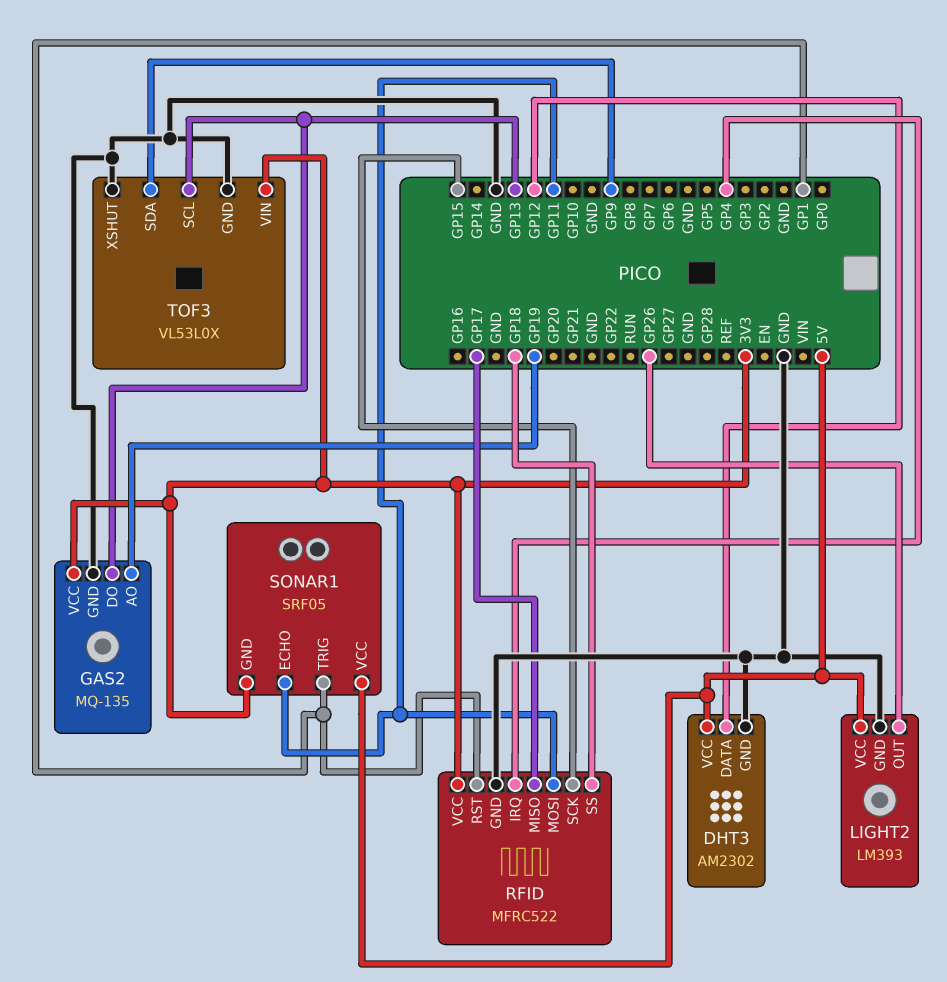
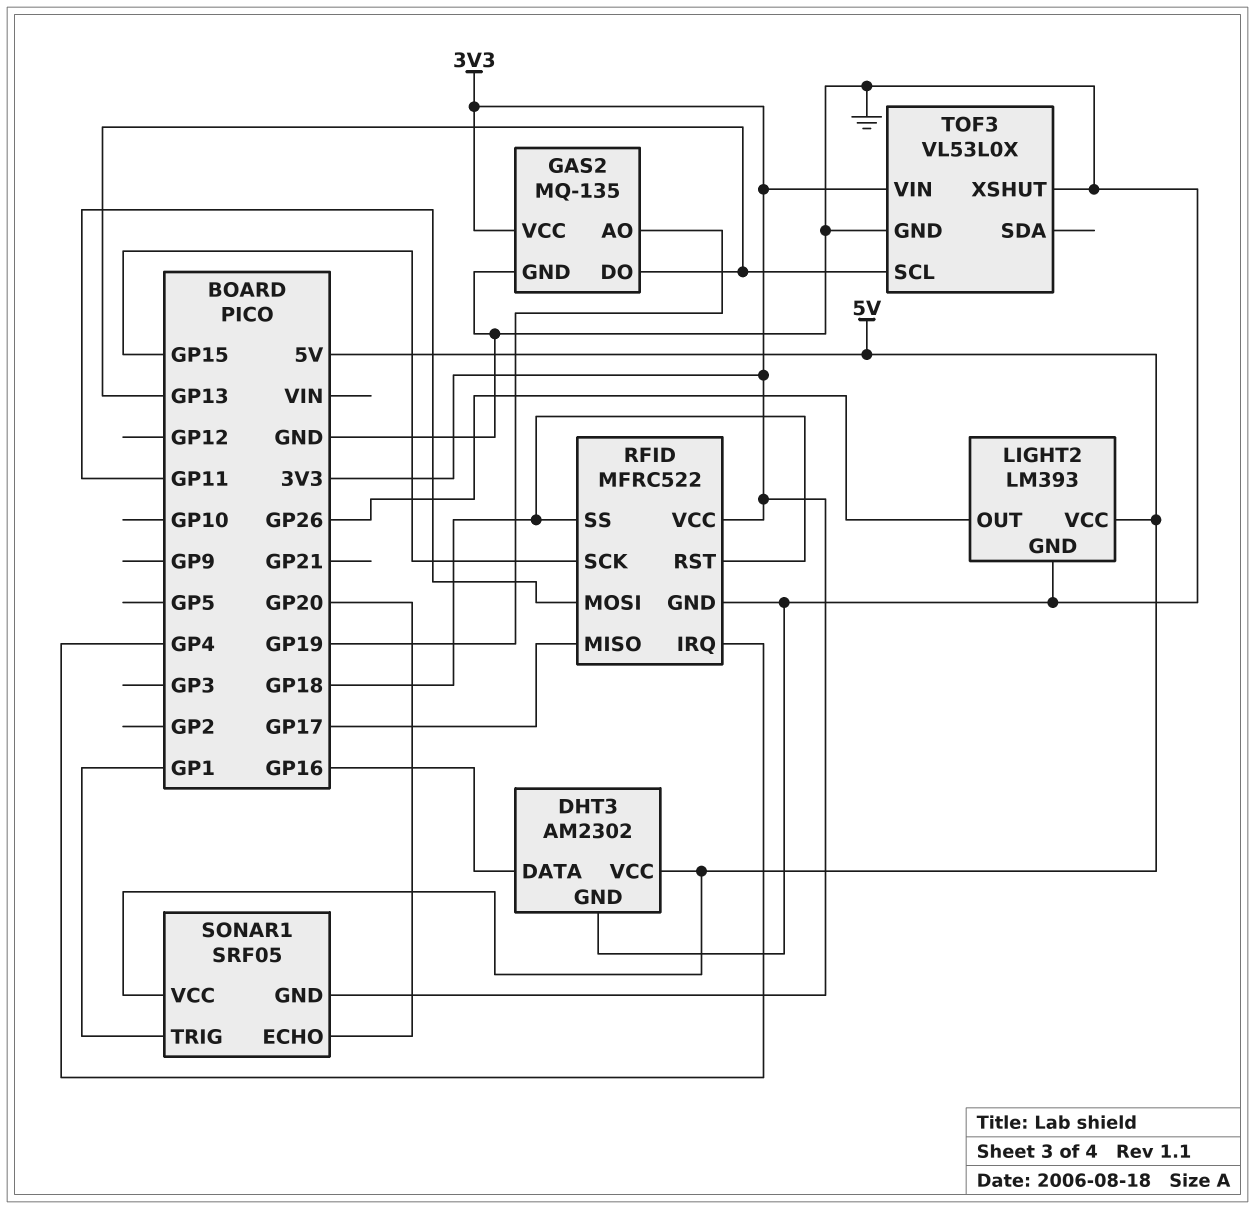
DHT3 pin DATA: GP12 -> GP16
RFID pin RST: GP1 -> GP18
SONAR1 pin ECHO: GP11 -> GP20
TOF3 pin SDA: GP9 -> none

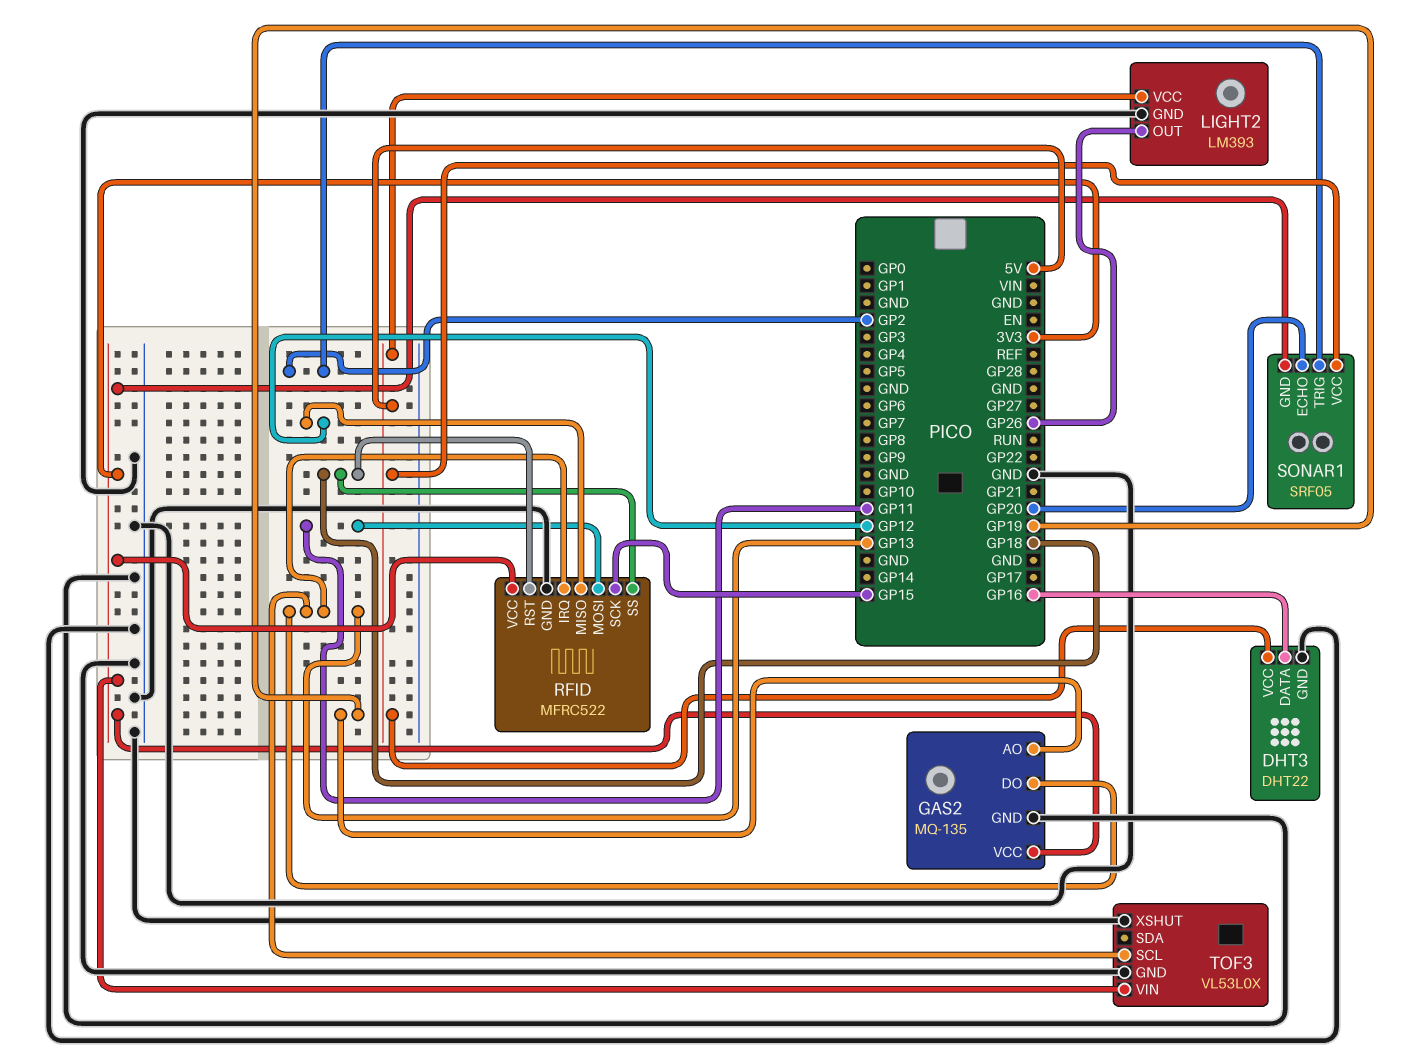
DHT3: AM2302 -> DHT22
RFID pin IRQ: GP4 -> GP13
RFID pin MISO: GP17 -> GP12
SONAR1 pin TRIG: GP1 -> GP2

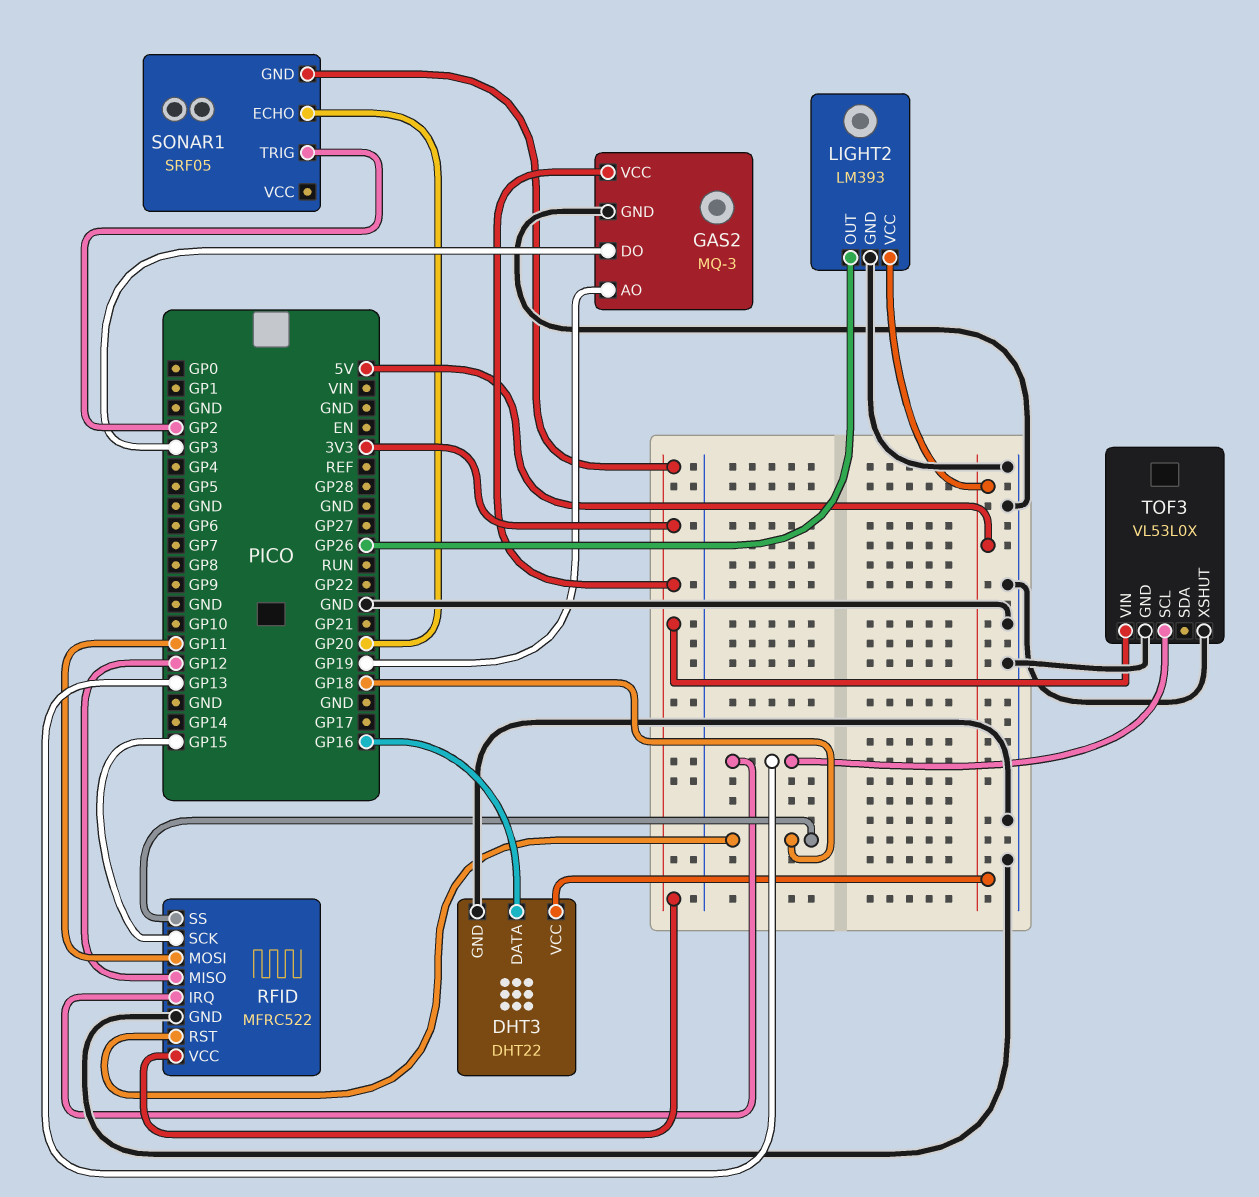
GAS2: MQ-135 -> MQ-3
GAS2 pin DO: GP13 -> GP3
SONAR1 pin VCC: 5V -> none

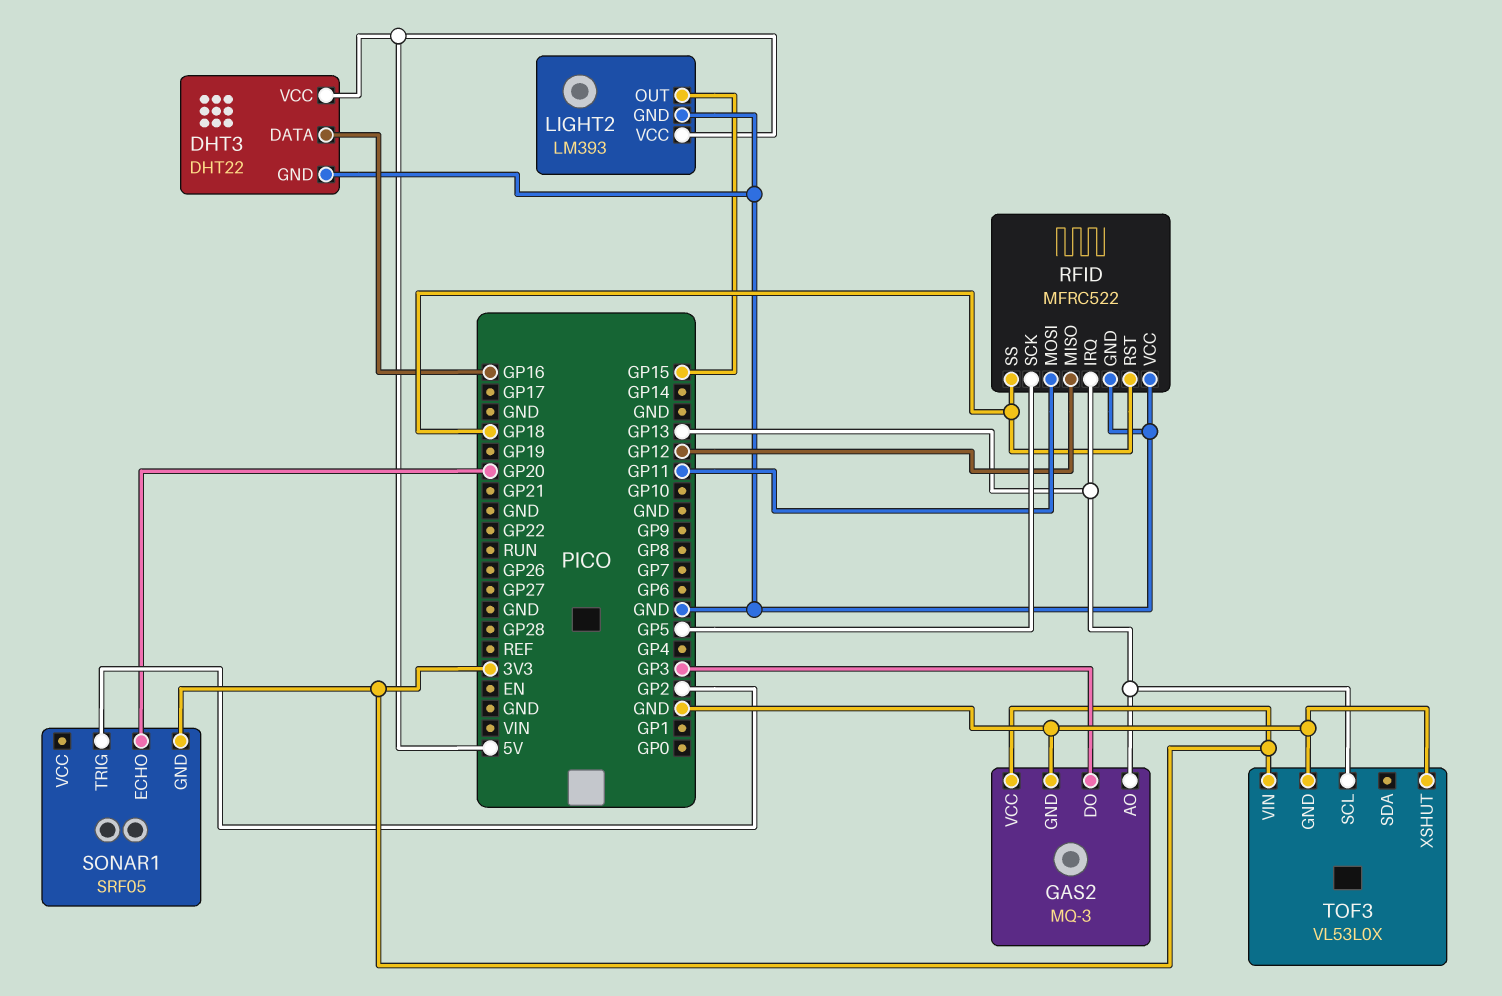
GAS2 pin AO: GP19 -> GP13
LIGHT2 pin OUT: GP26 -> GP15
RFID pin SCK: GP15 -> GP5
RFID pin VCC: 3V3 -> GND

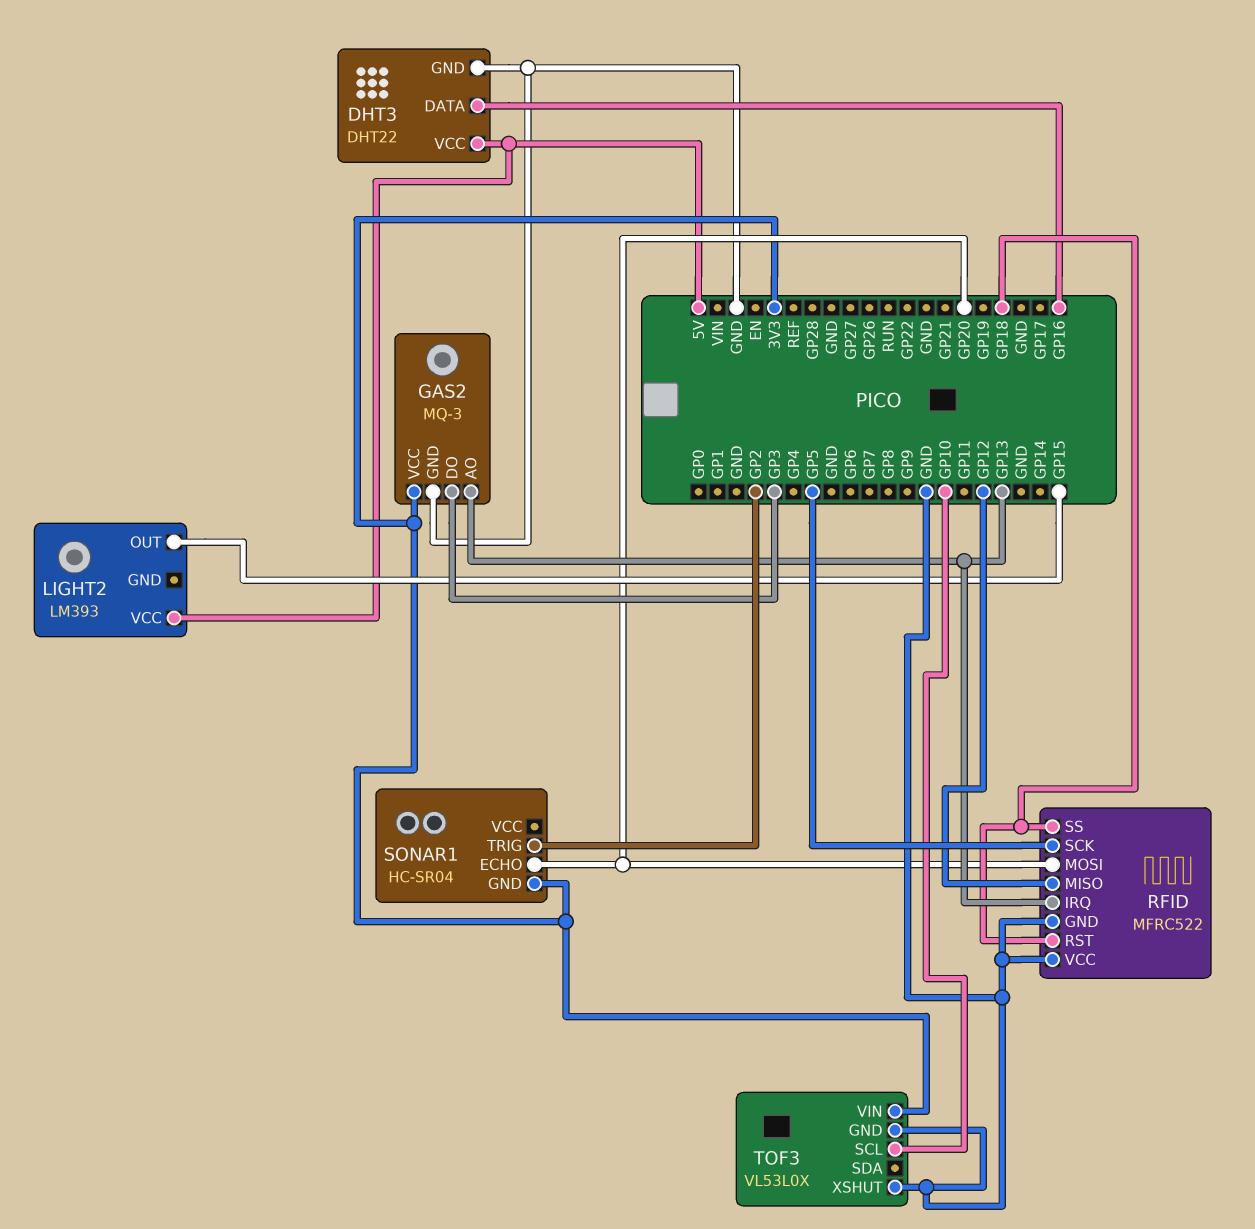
LIGHT2 pin GND: GND -> none
RFID pin MOSI: GP11 -> GP20
SONAR1: SRF05 -> HC-SR04
TOF3 pin SCL: GP13 -> GP10

